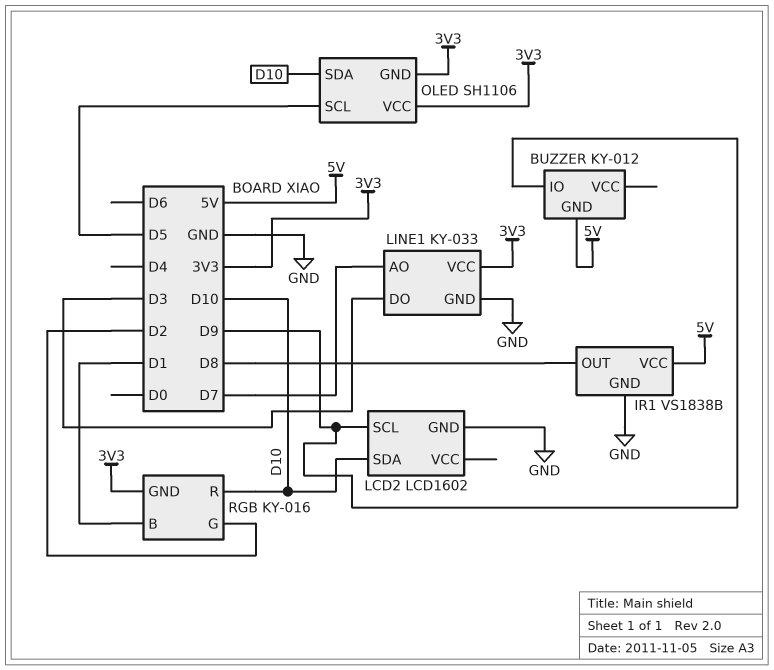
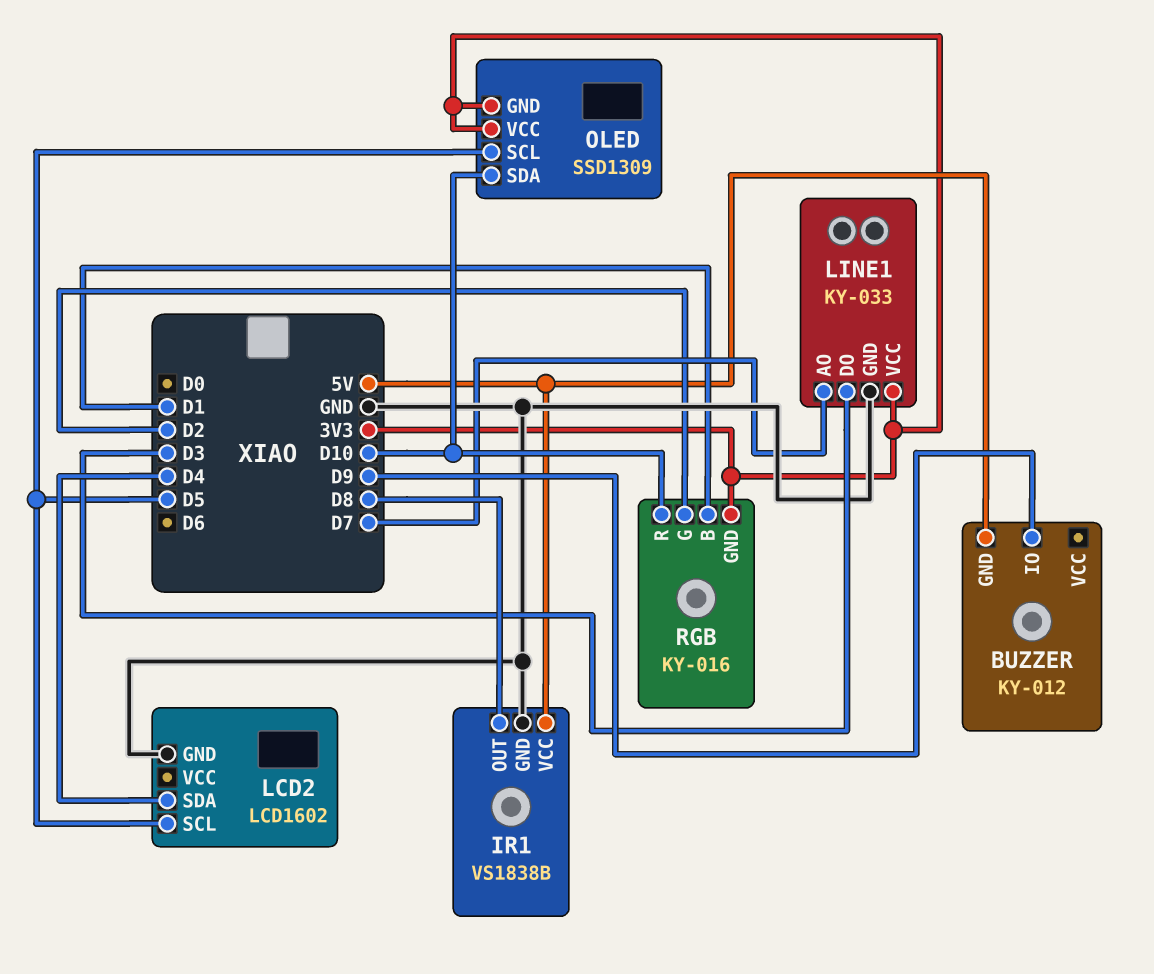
LCD2 pin SCL: D9 -> D5
LCD2 pin SDA: D10 -> D4
OLED: SH1106 -> SSD1309

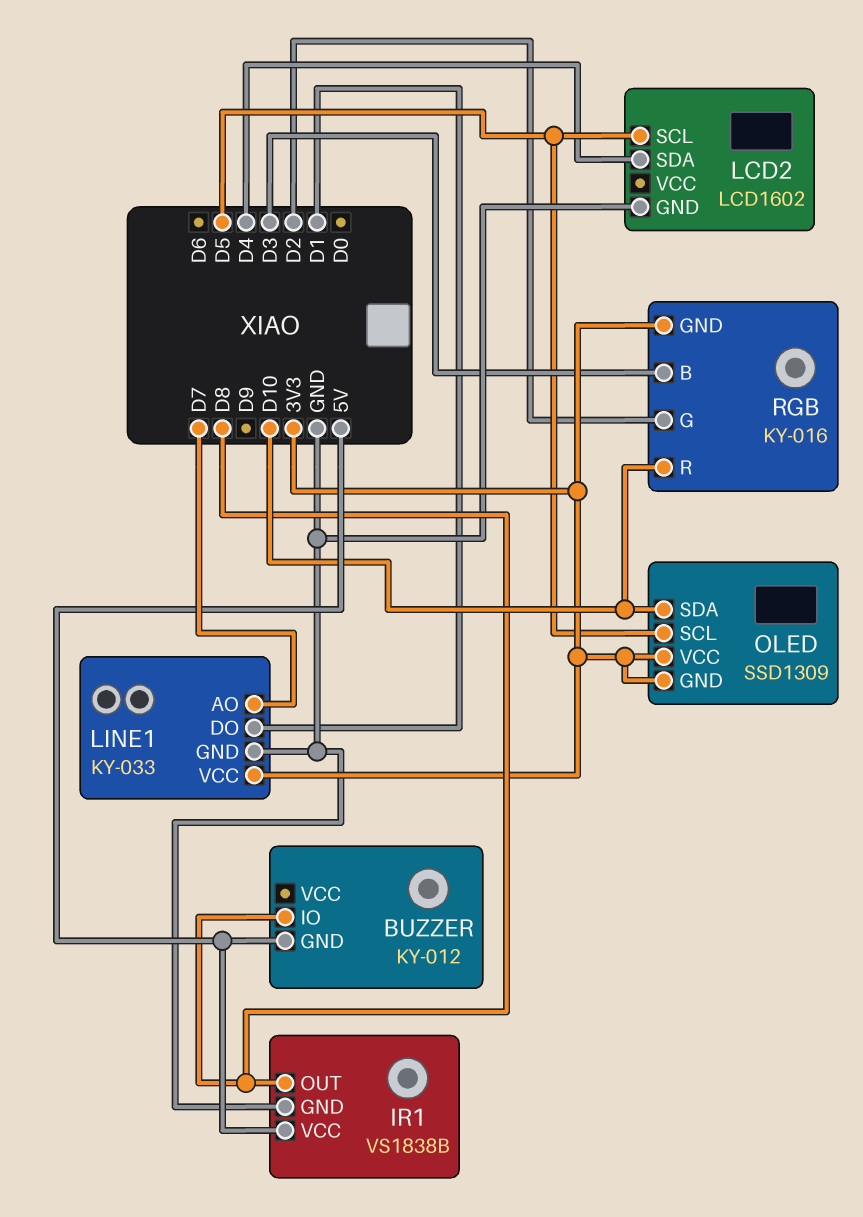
BUZZER pin IO: D9 -> D8
LINE1 pin DO: D3 -> D1
RGB pin B: D1 -> D3

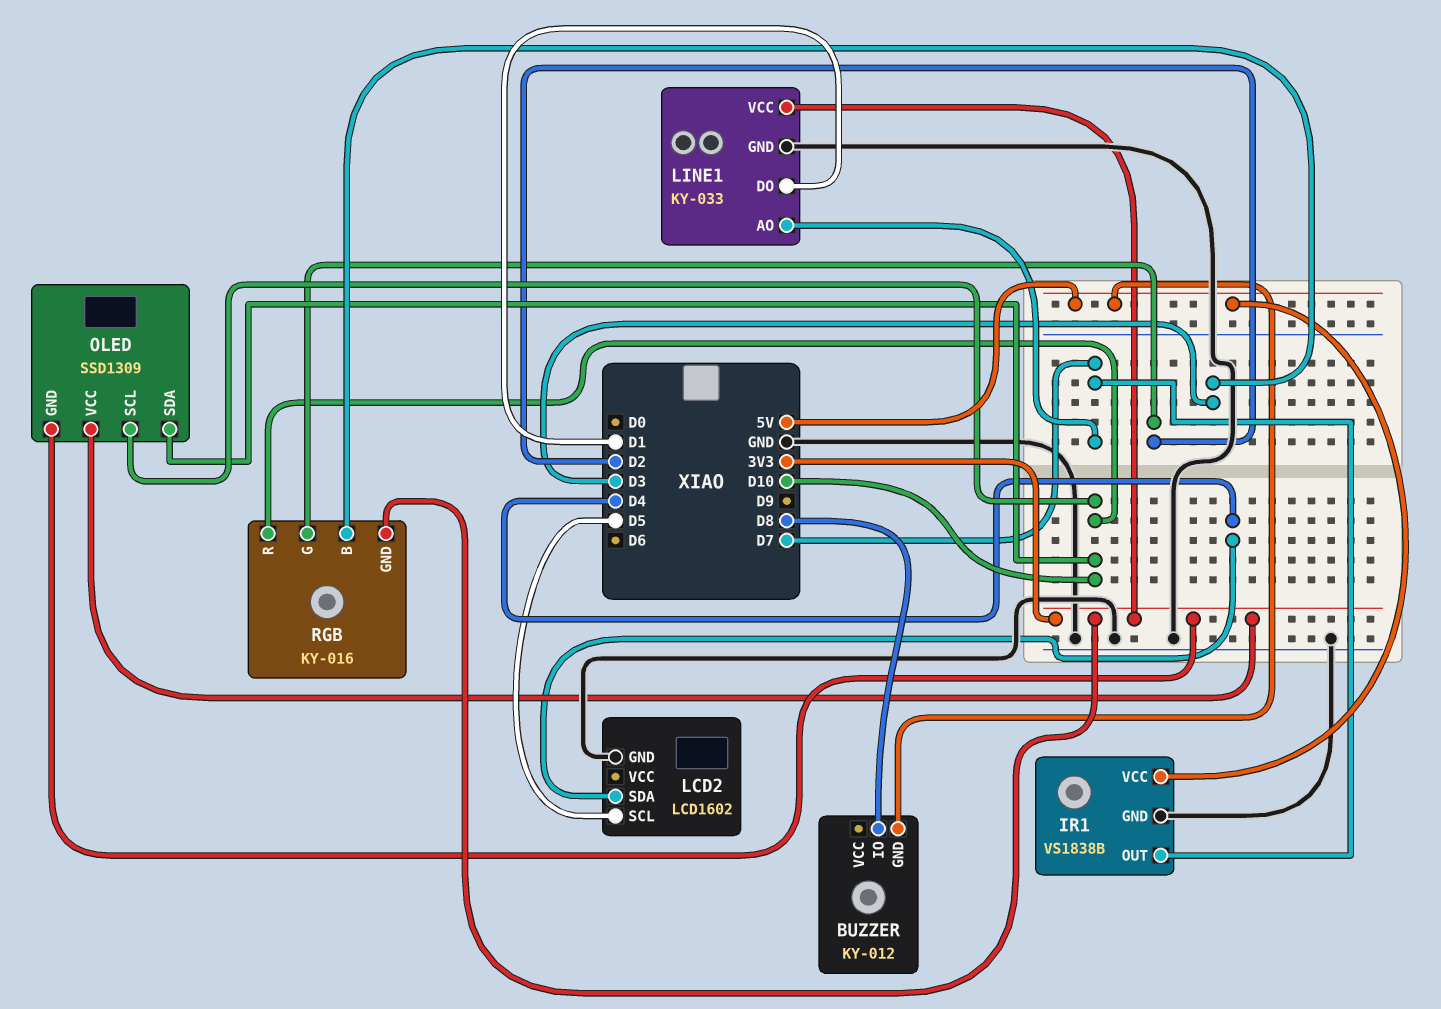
IR1 pin OUT: D8 -> D7
OLED pin SCL: D5 -> D10

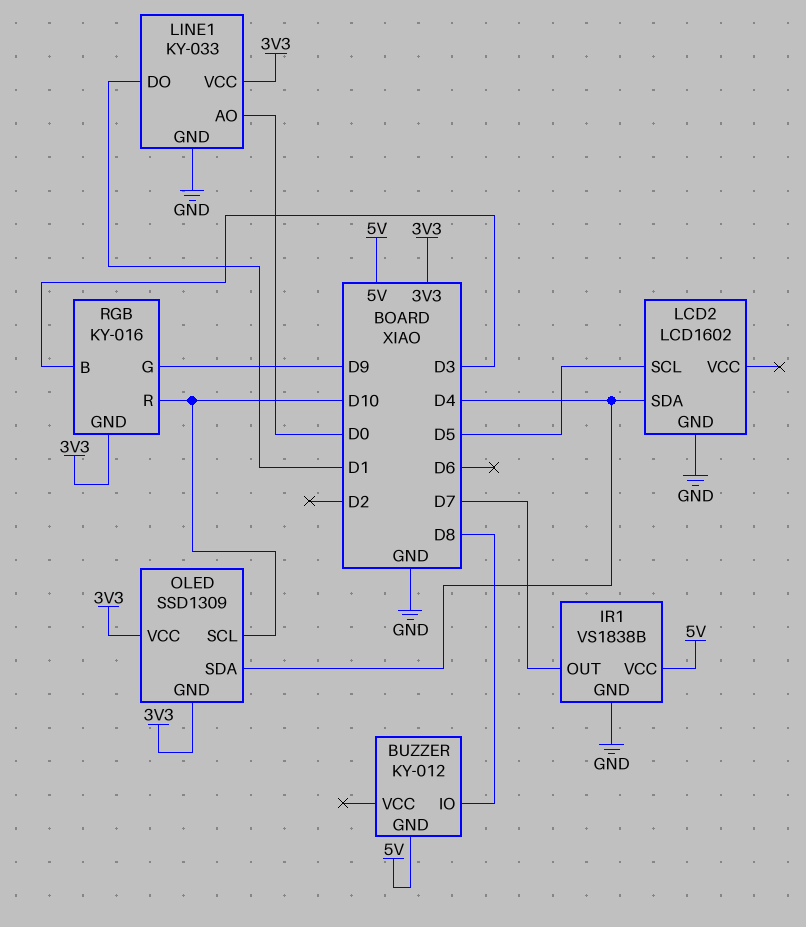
LINE1 pin AO: D7 -> D0
OLED pin SDA: D10 -> D4
RGB pin G: D2 -> D9

